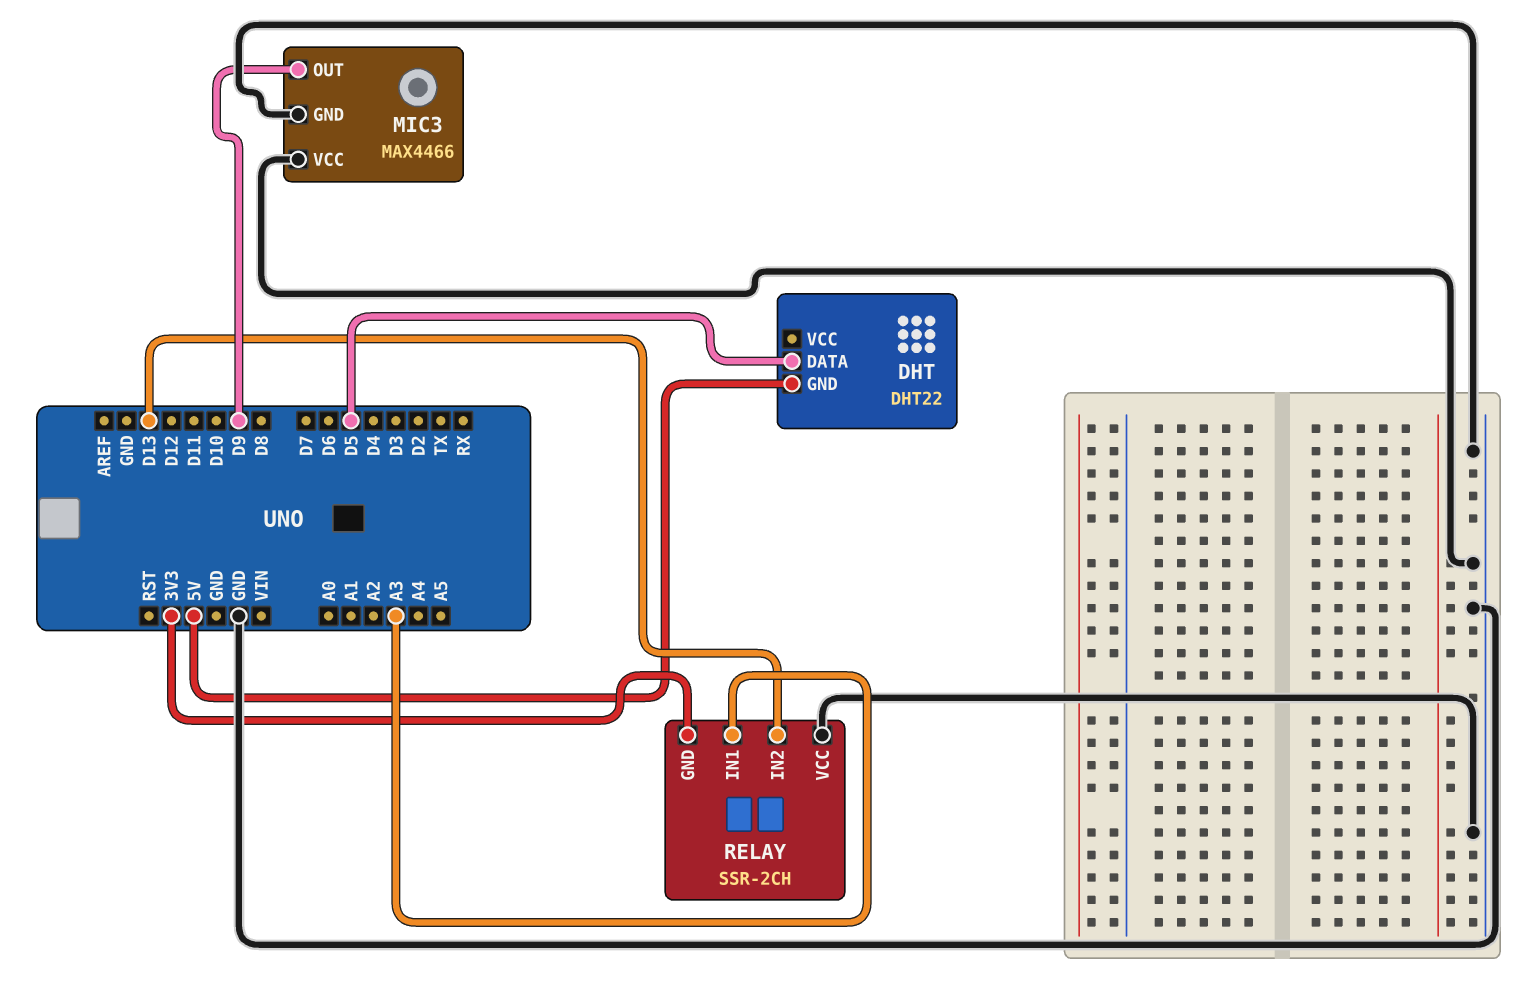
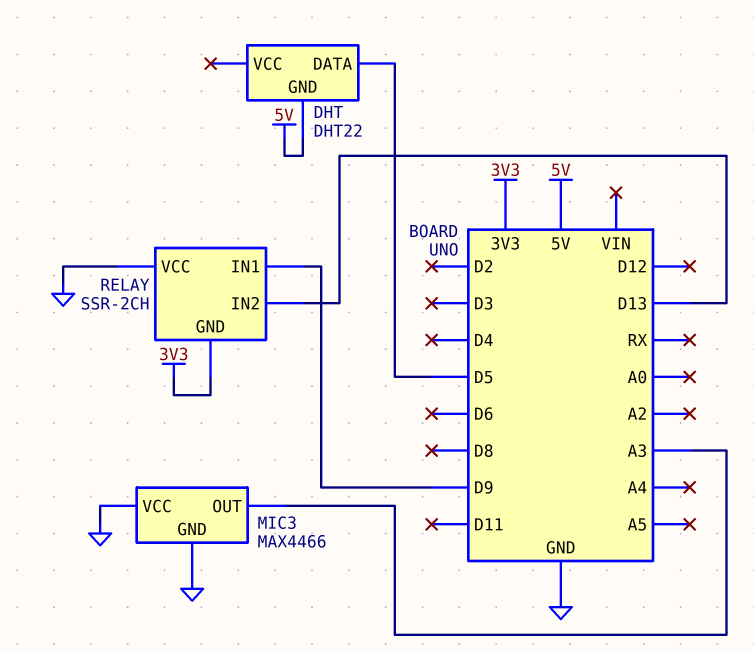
MIC3 pin OUT: D9 -> A3
RELAY pin IN1: A3 -> D9

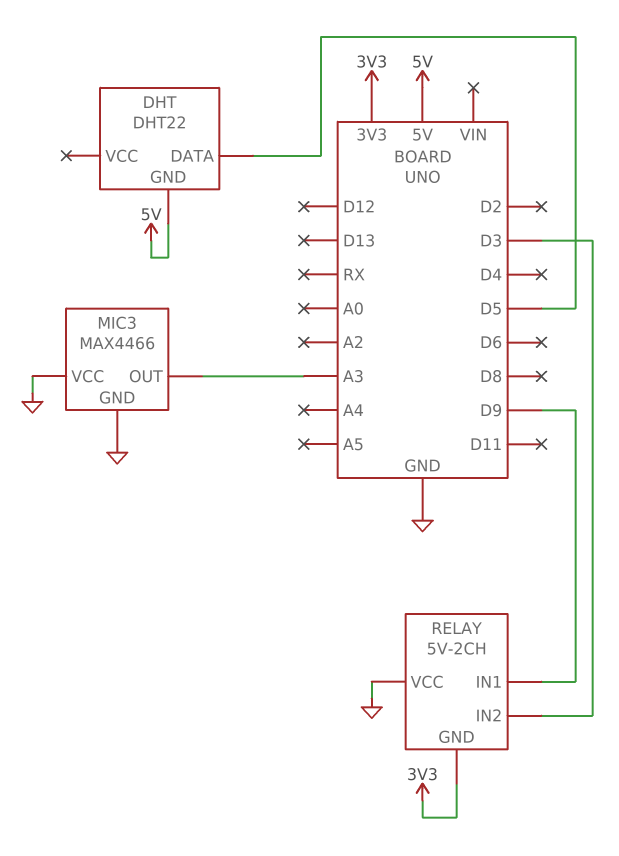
RELAY: SSR-2CH -> 5V-2CH
RELAY pin IN2: D13 -> D3

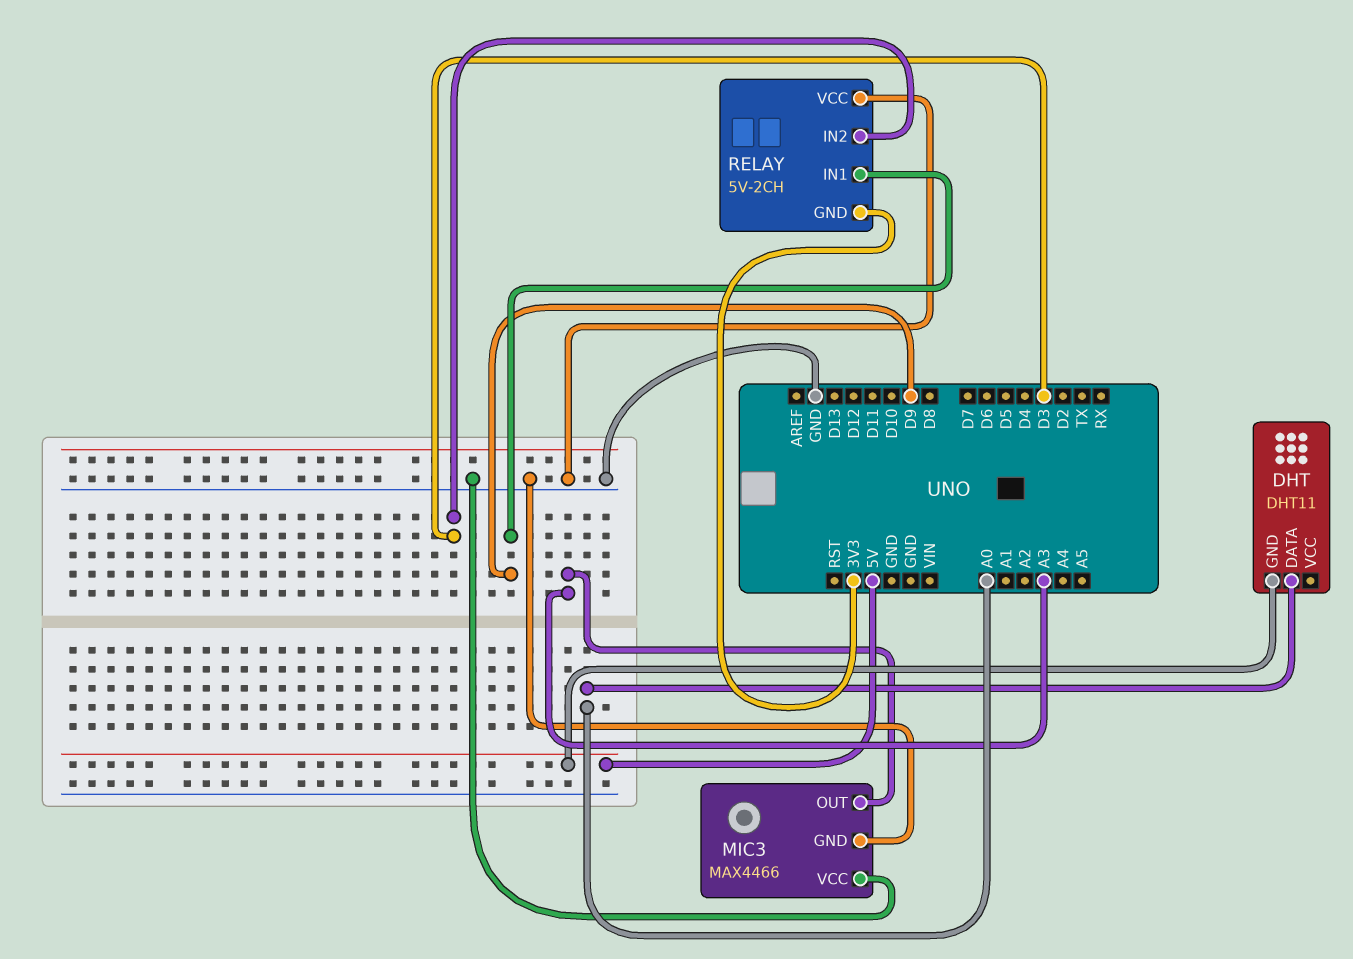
DHT: DHT22 -> DHT11
DHT pin DATA: D5 -> A0

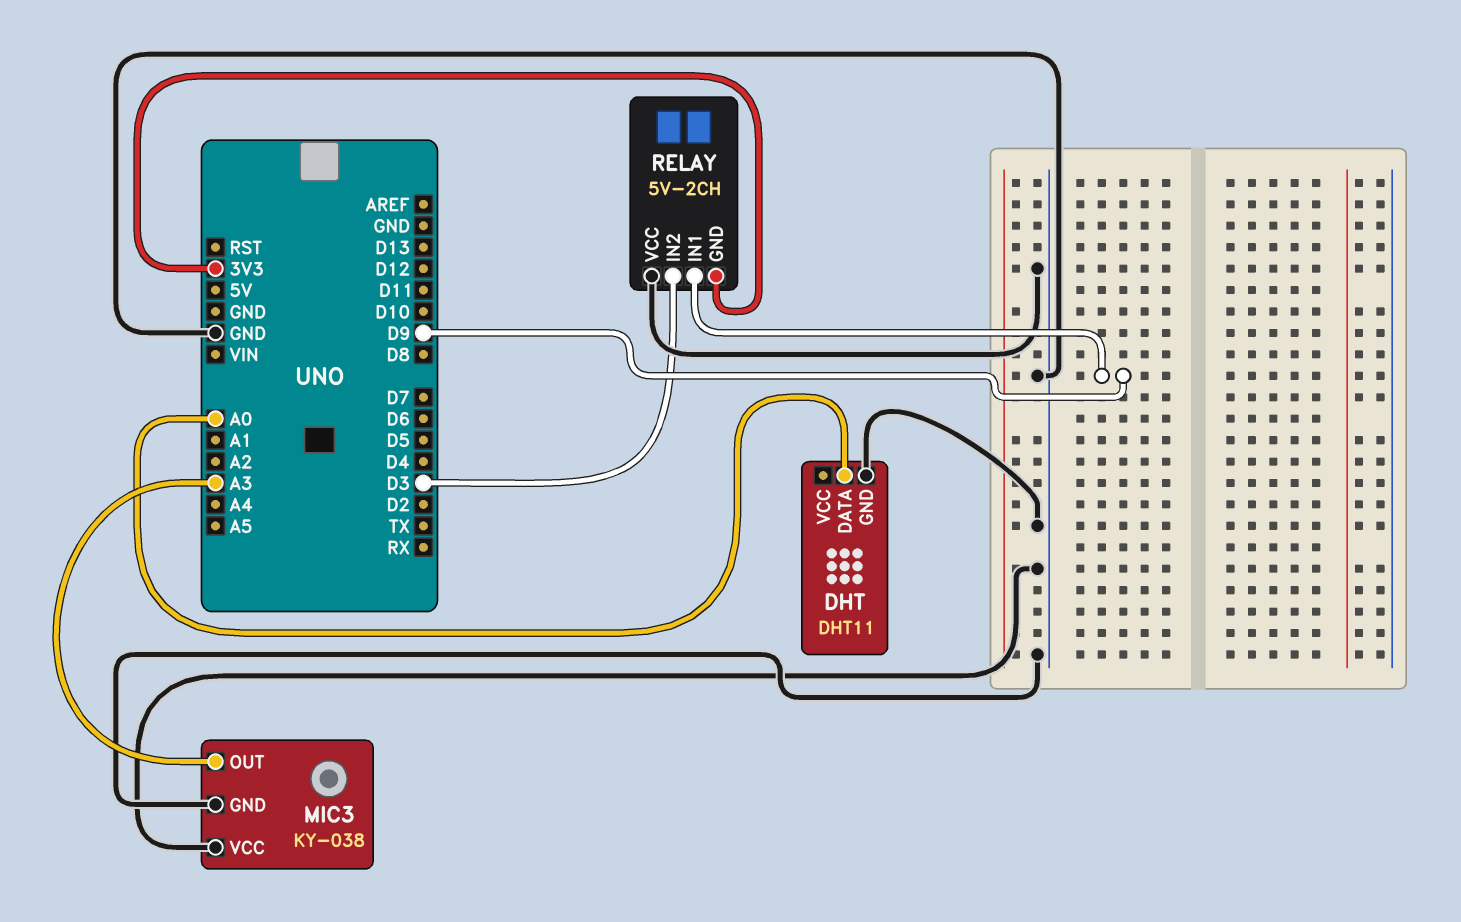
DHT pin GND: 5V -> GND
MIC3: MAX4466 -> KY-038

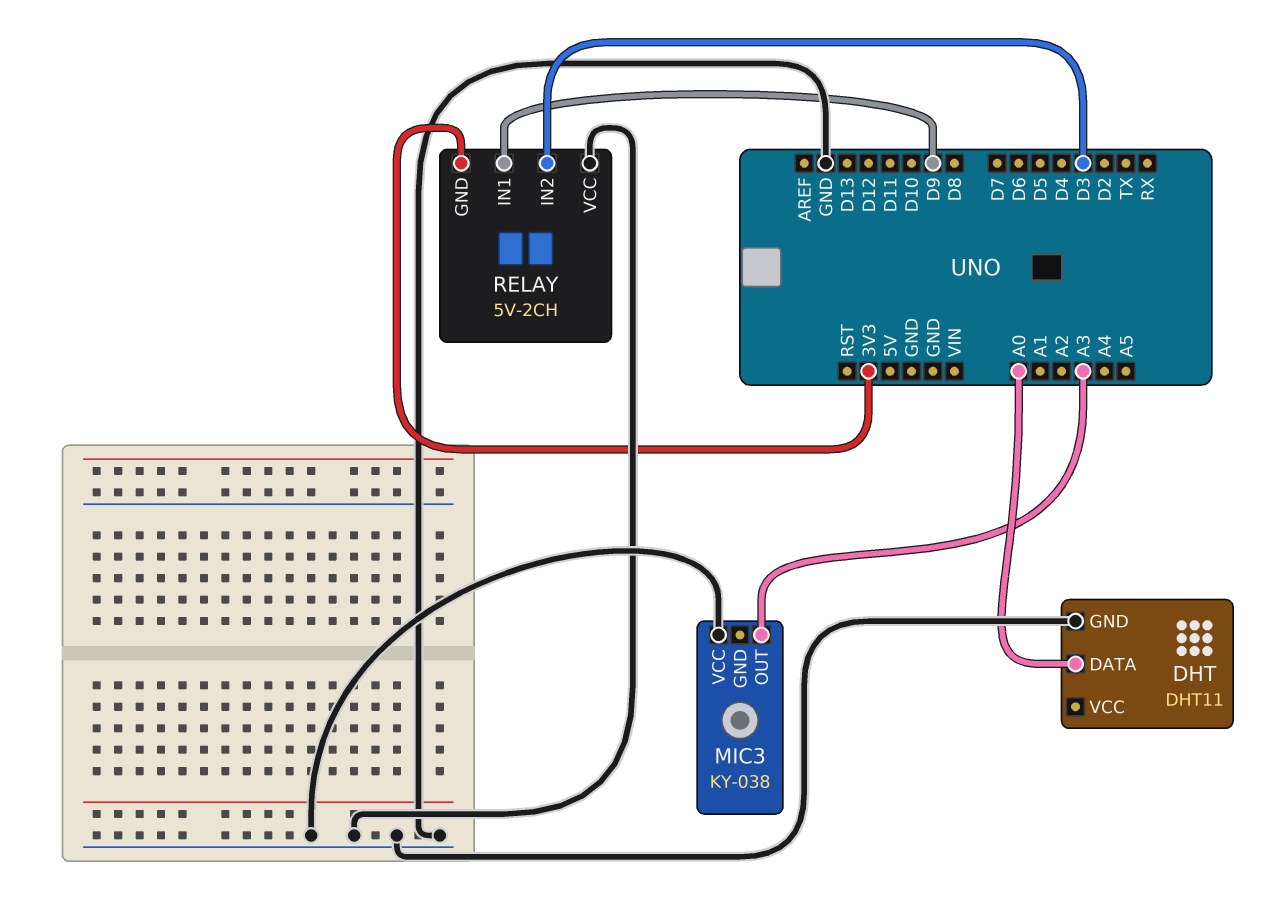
MIC3 pin GND: GND -> none

